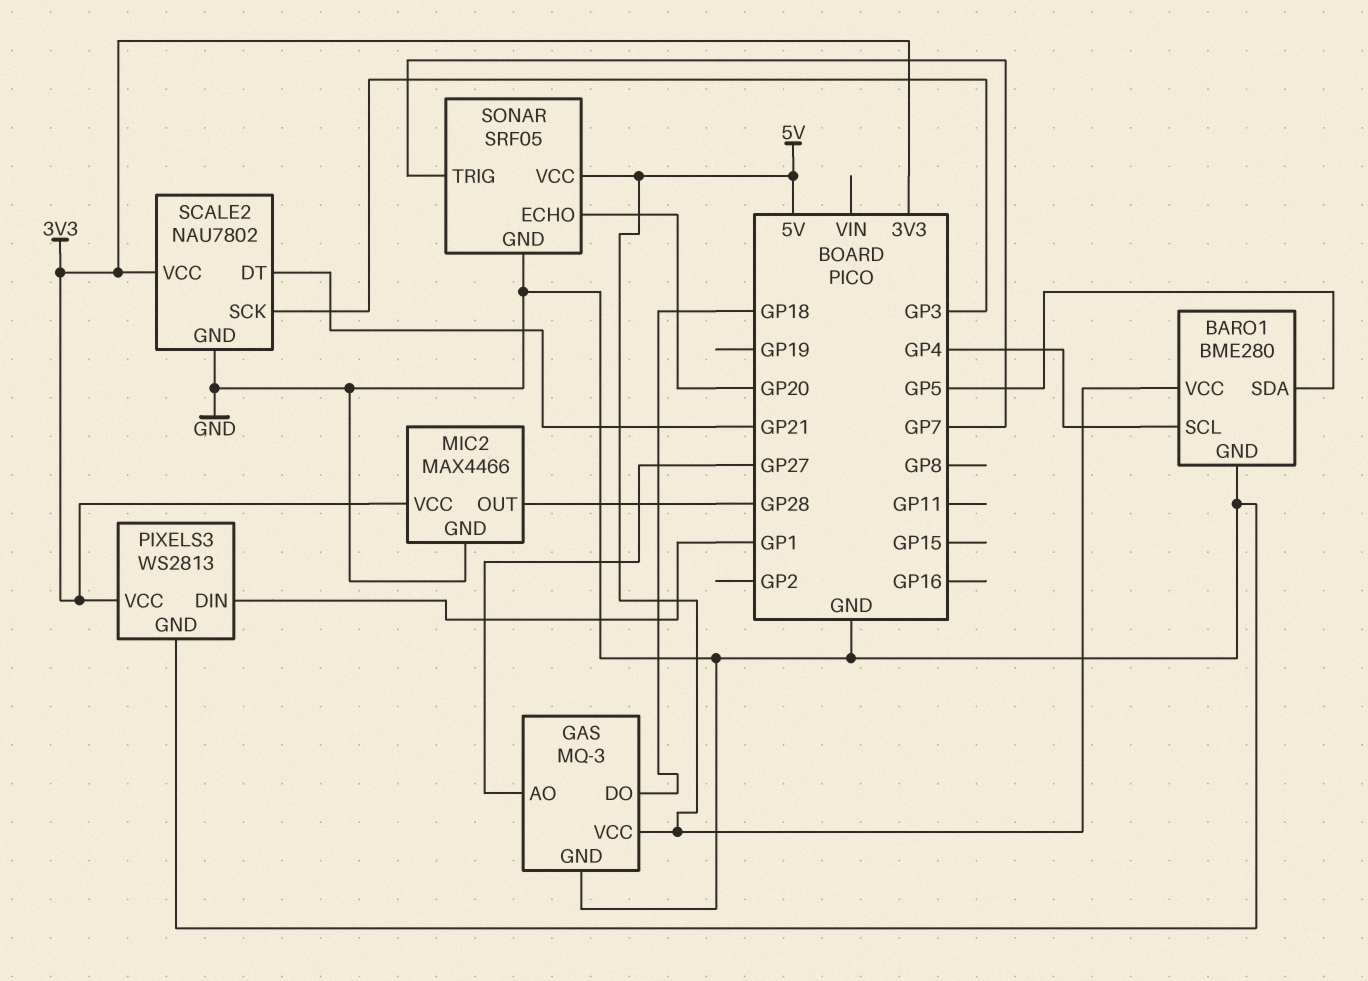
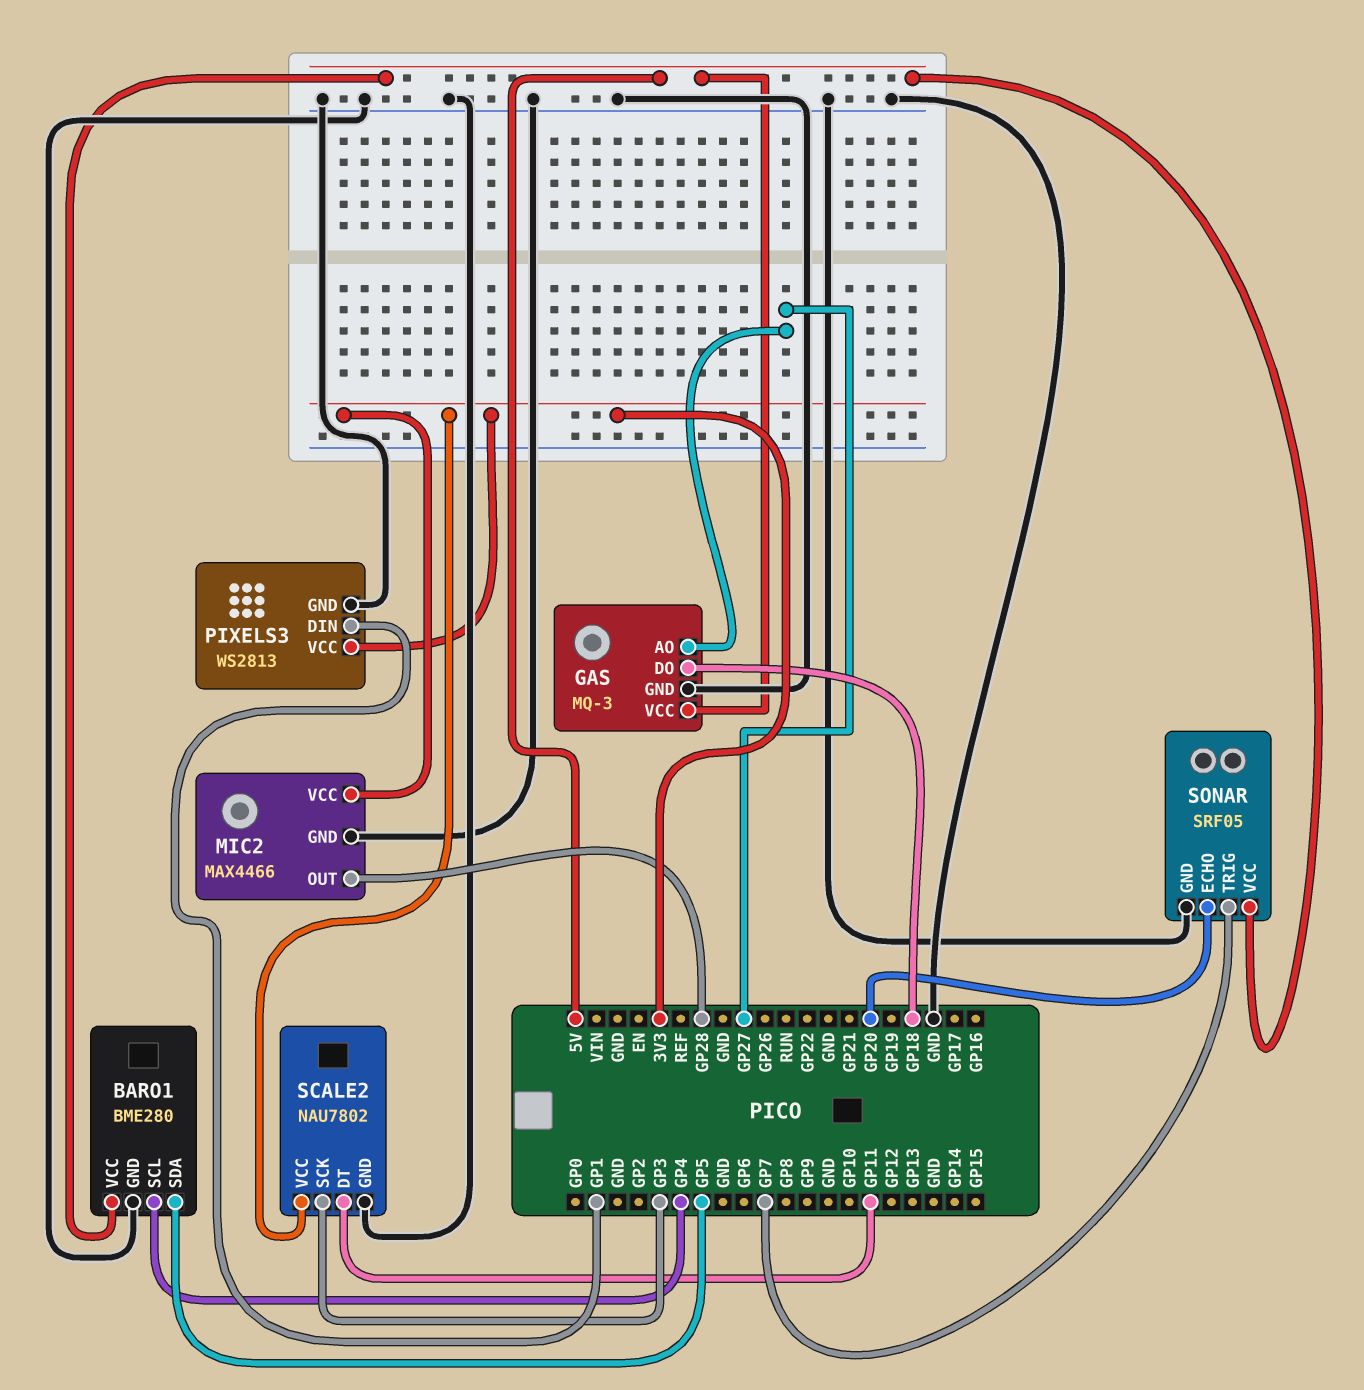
SCALE2 pin DT: GP21 -> GP11

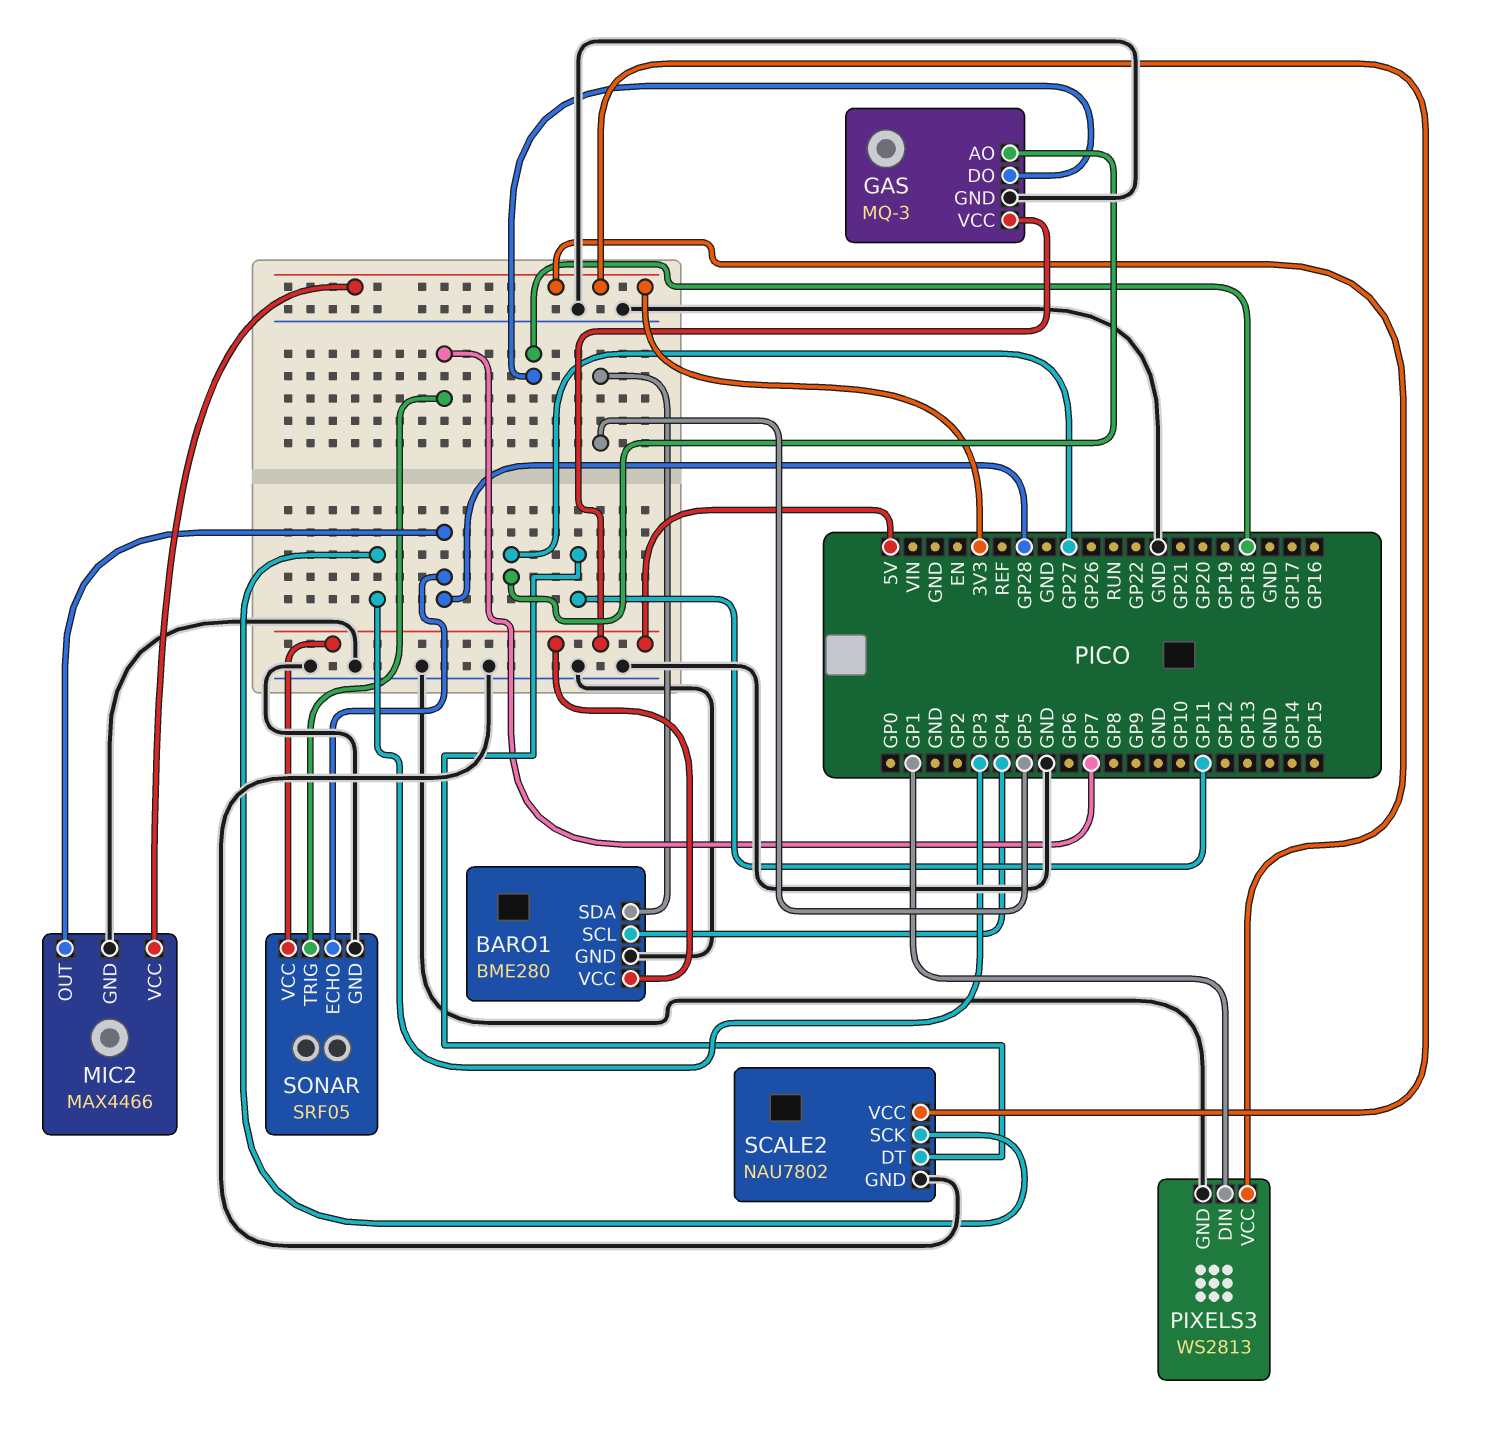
SONAR pin ECHO: GP20 -> GP28

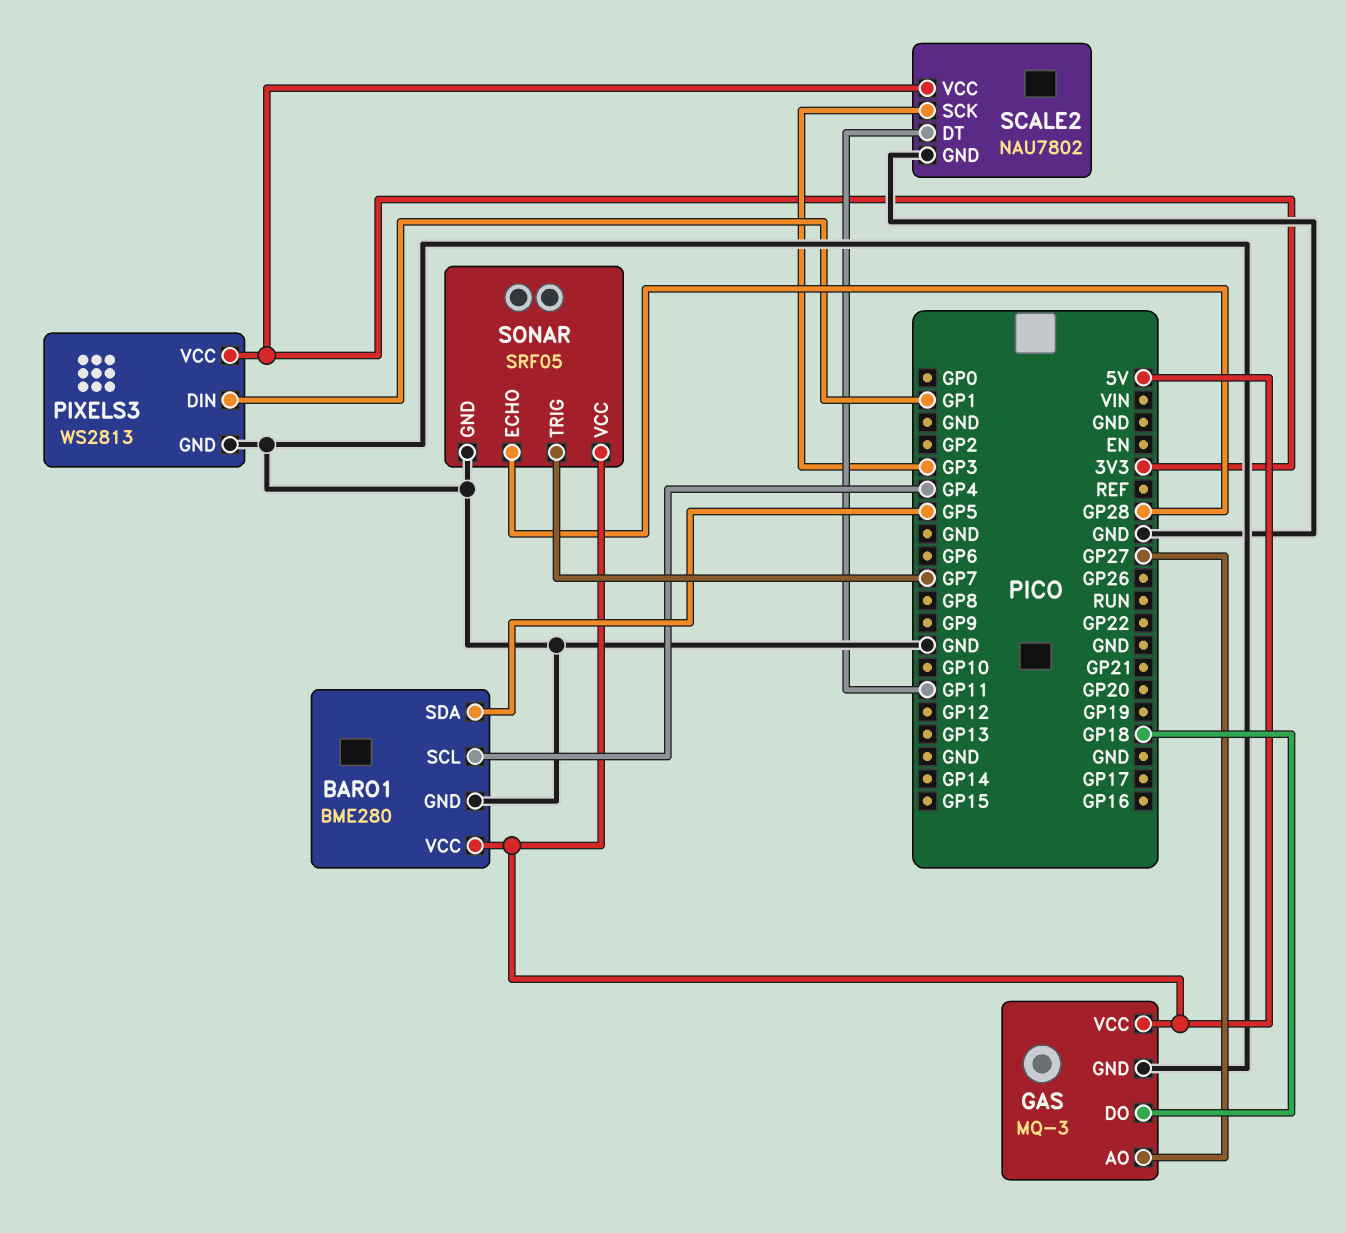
MIC2: MAX4466 -> none
MIC2 pin GND: GND -> none
MIC2 pin OUT: GP28 -> none
MIC2 pin VCC: 3V3 -> none

